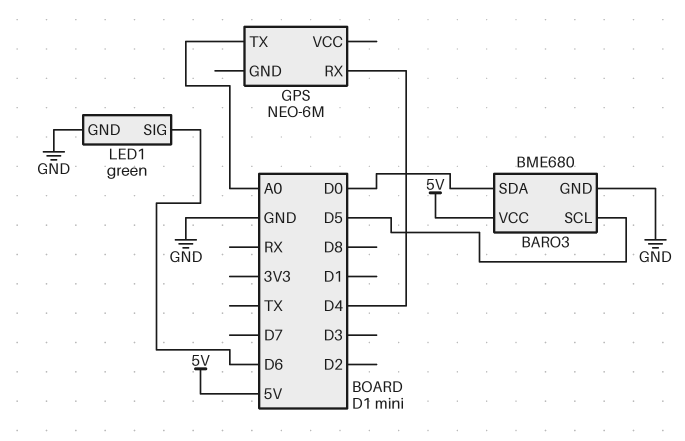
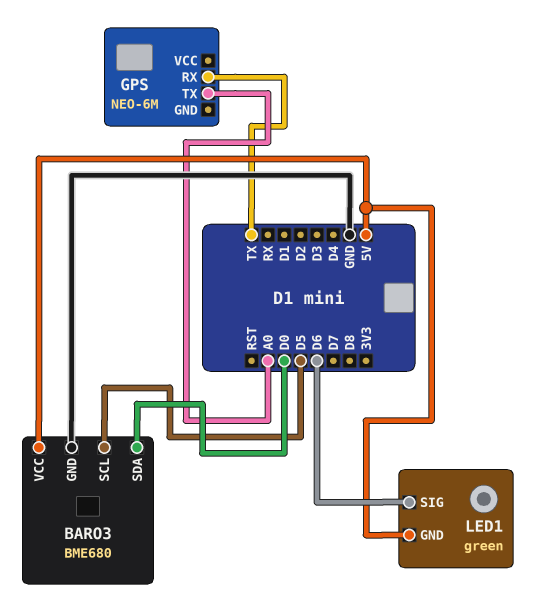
GPS pin RX: D4 -> TX
LED1 pin GND: GND -> 5V

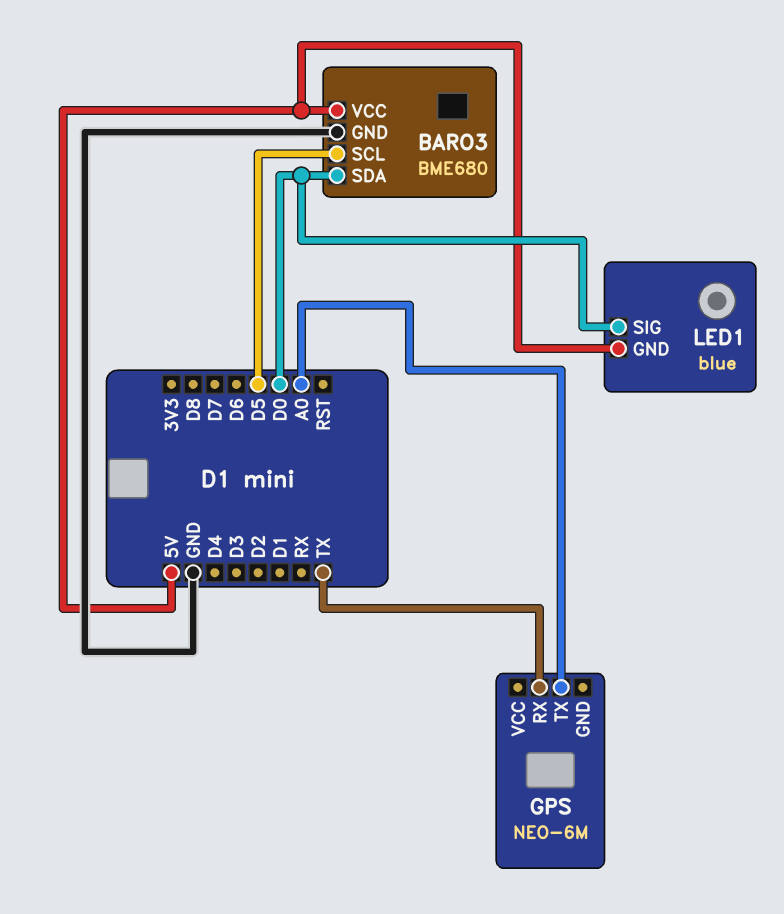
LED1: green -> blue
LED1 pin SIG: D6 -> D0

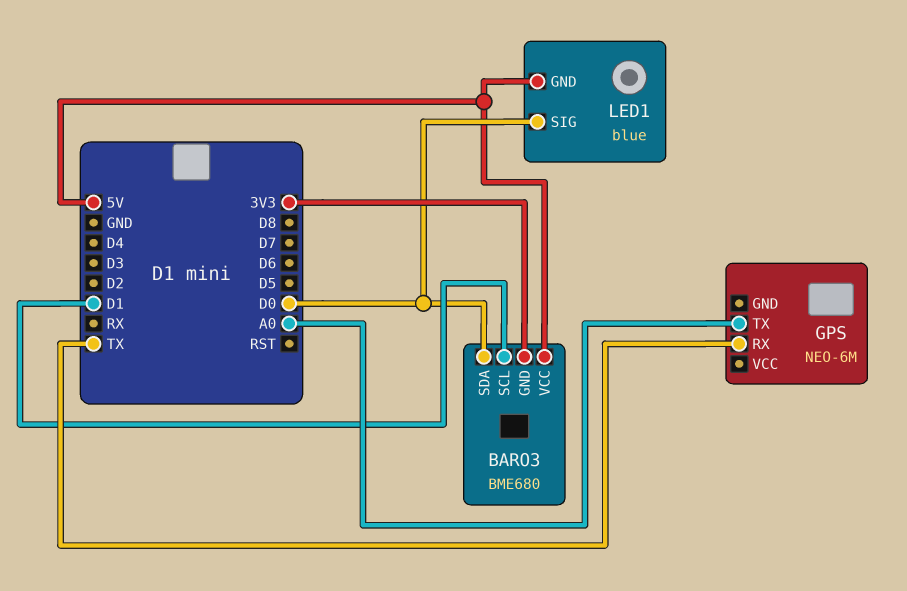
BARO3 pin GND: GND -> 3V3
BARO3 pin SCL: D5 -> D1

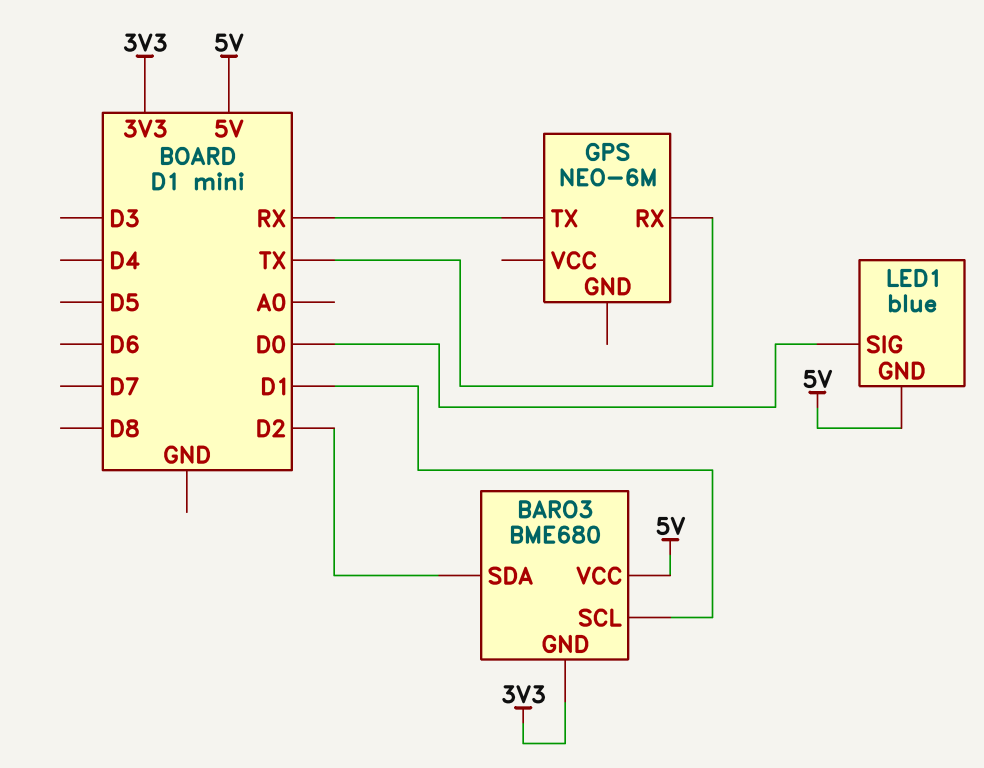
BARO3 pin SDA: D0 -> D2
GPS pin TX: A0 -> RX

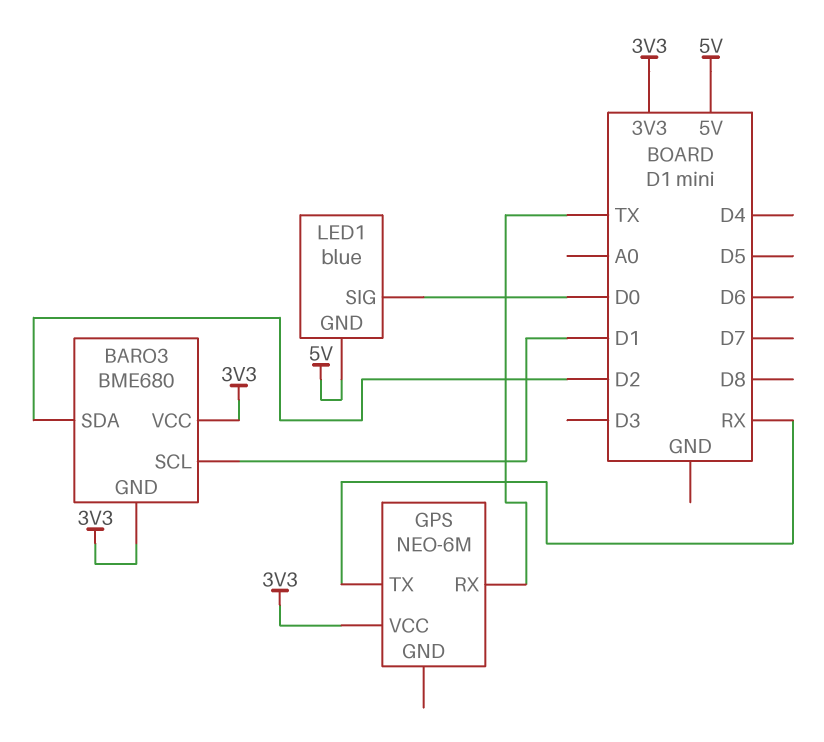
BARO3 pin VCC: 5V -> 3V3
GPS pin VCC: none -> 3V3

